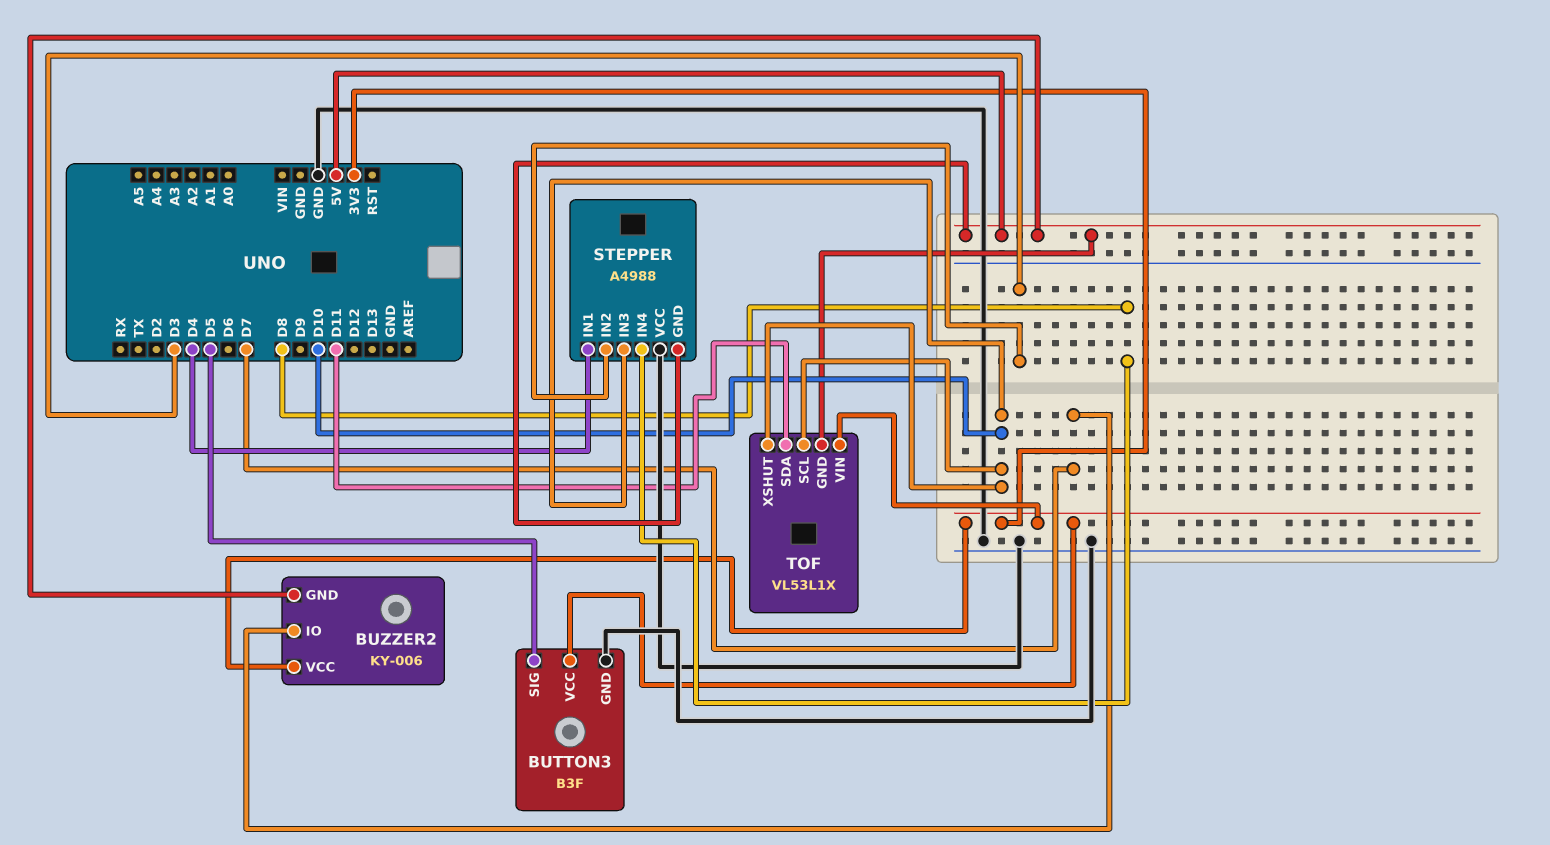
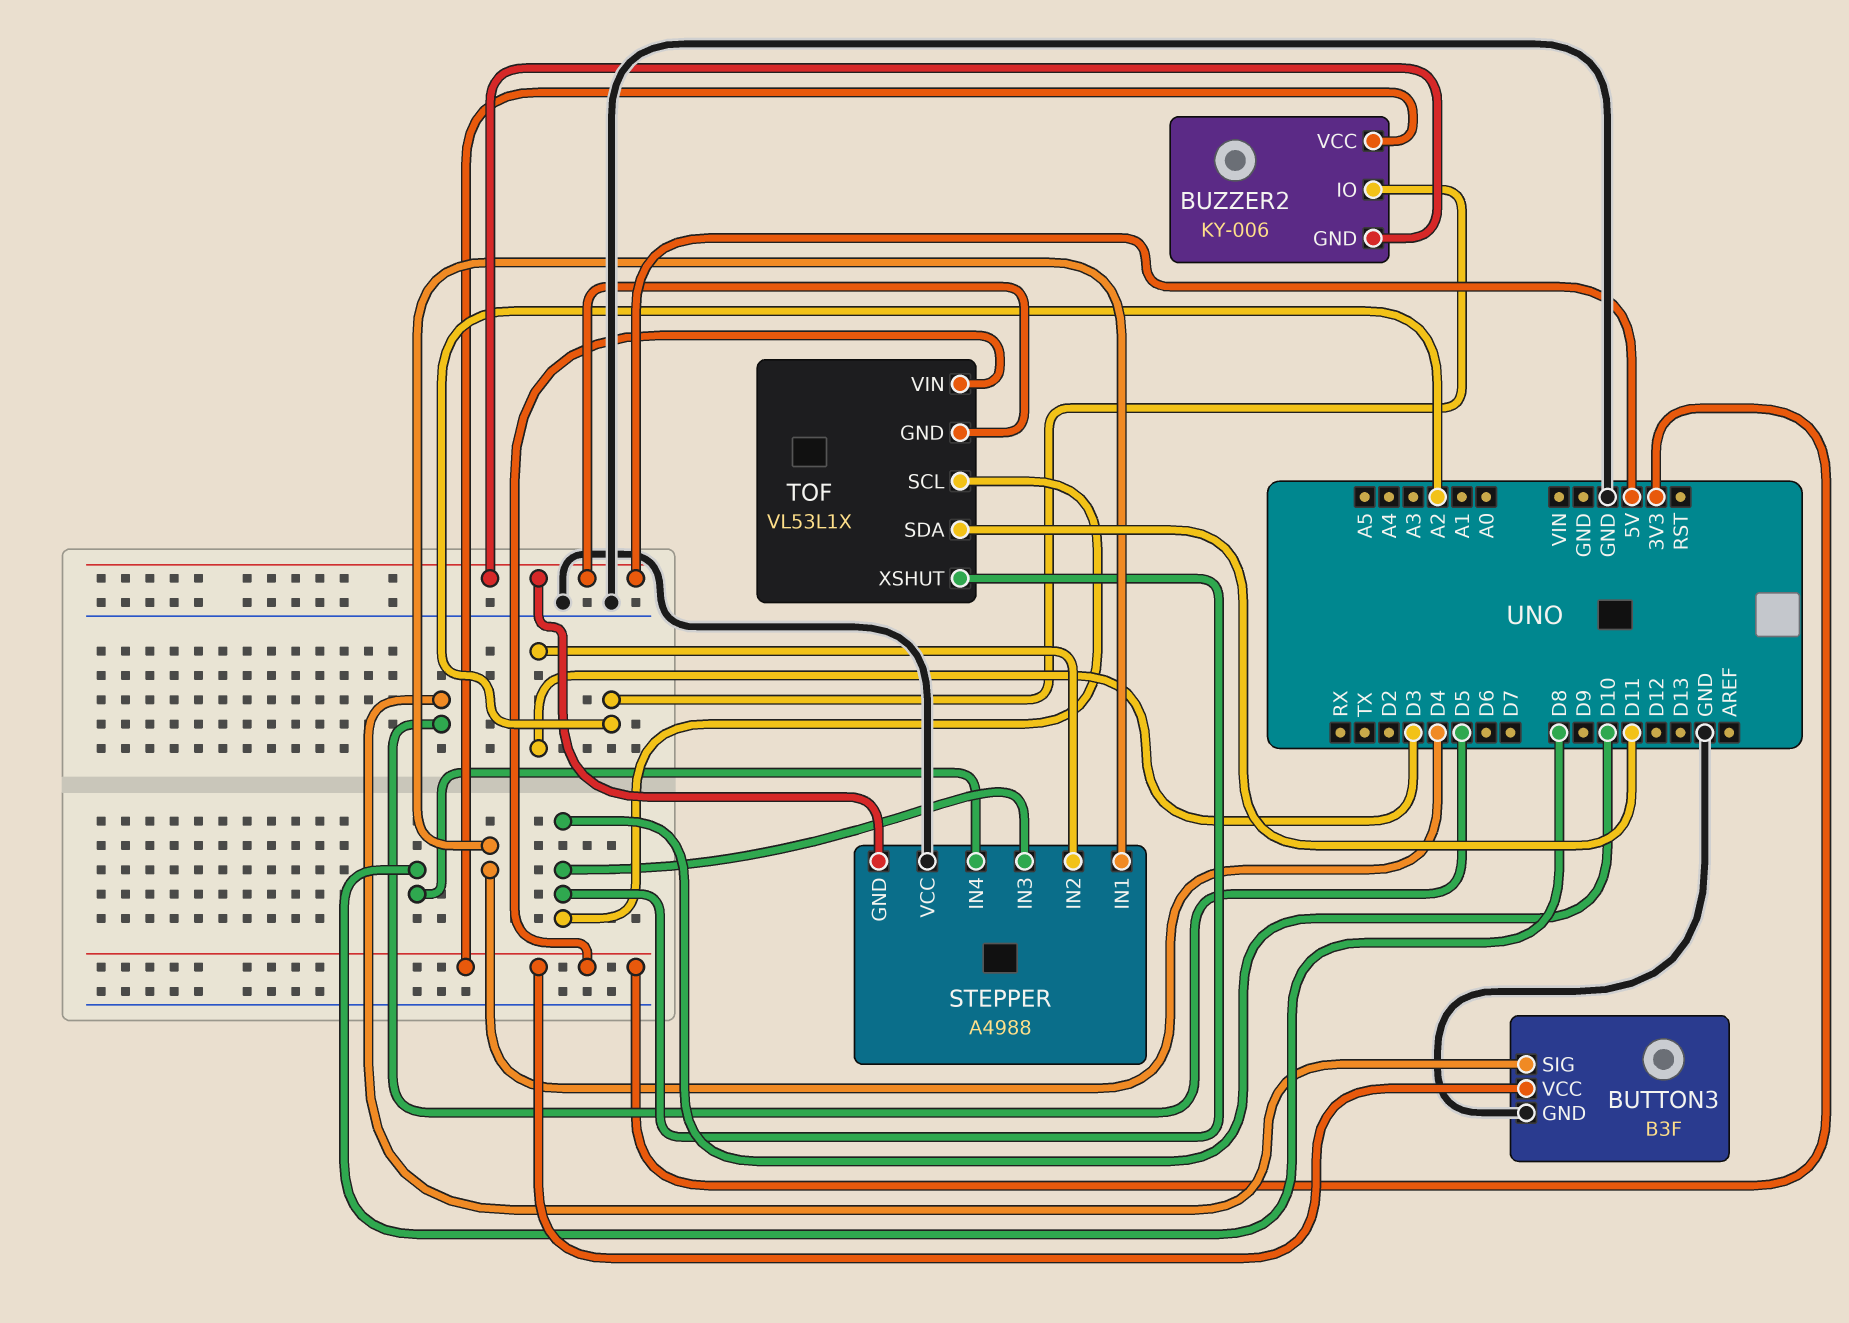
BUZZER2 pin IO: D7 -> A2

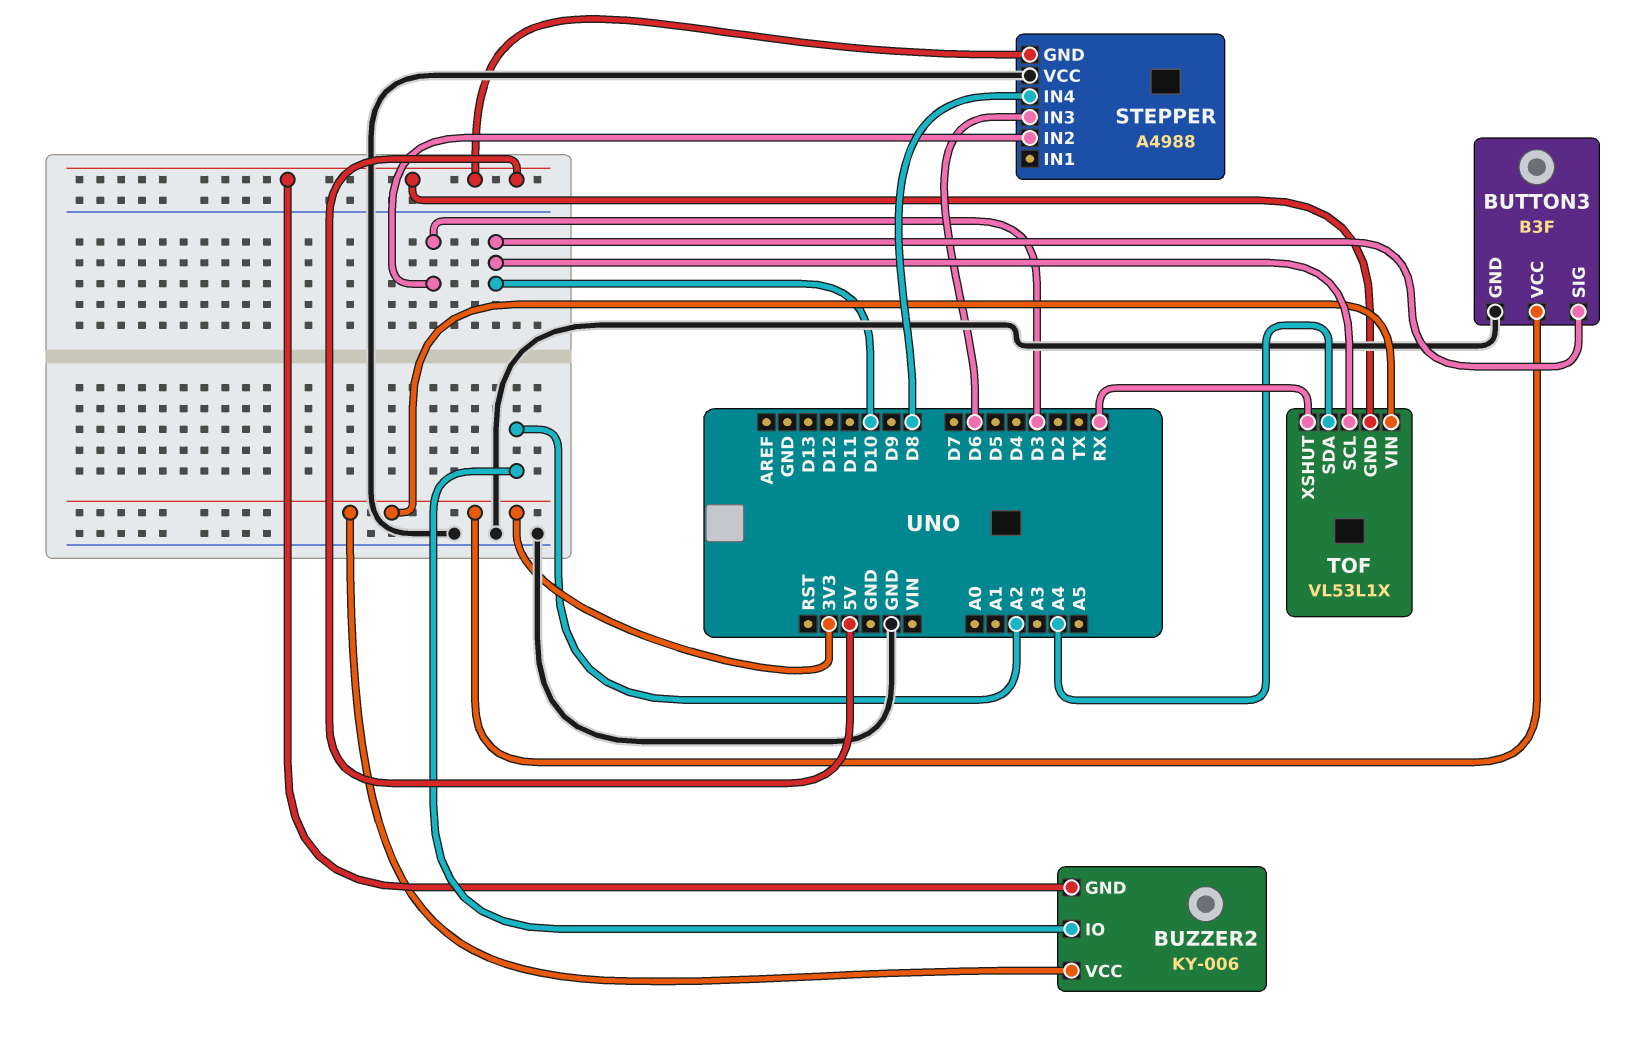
BUTTON3 pin SIG: D5 -> D10
STEPPER pin IN1: D4 -> none
STEPPER pin IN3: D10 -> D6
TOF pin SDA: D11 -> A4
TOF pin XSHUT: D10 -> RX

